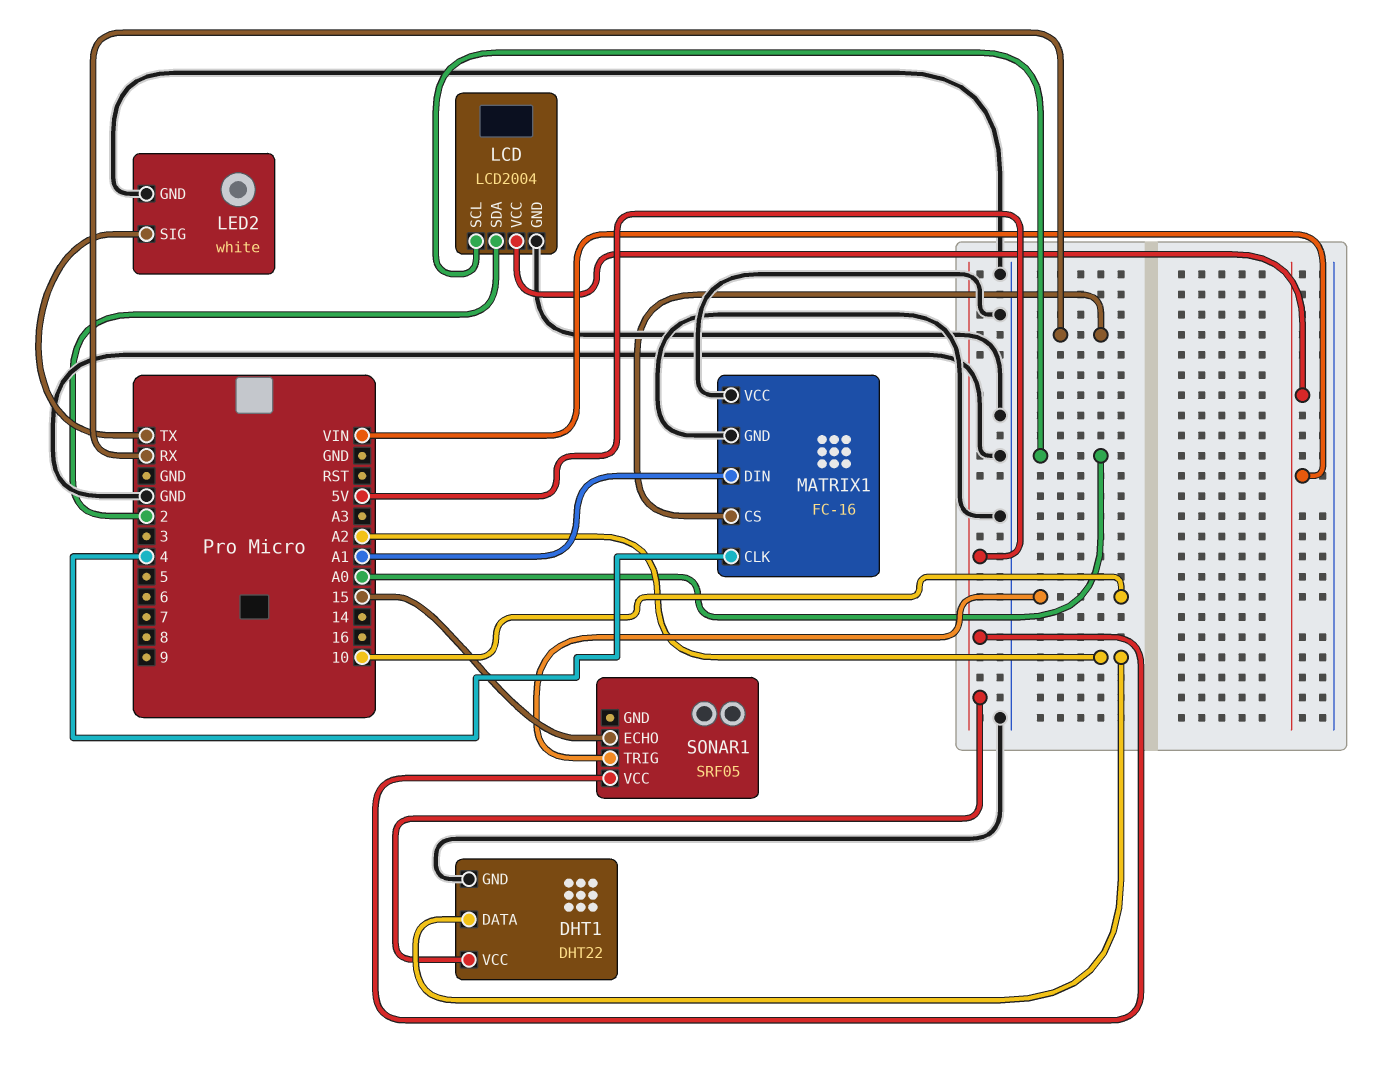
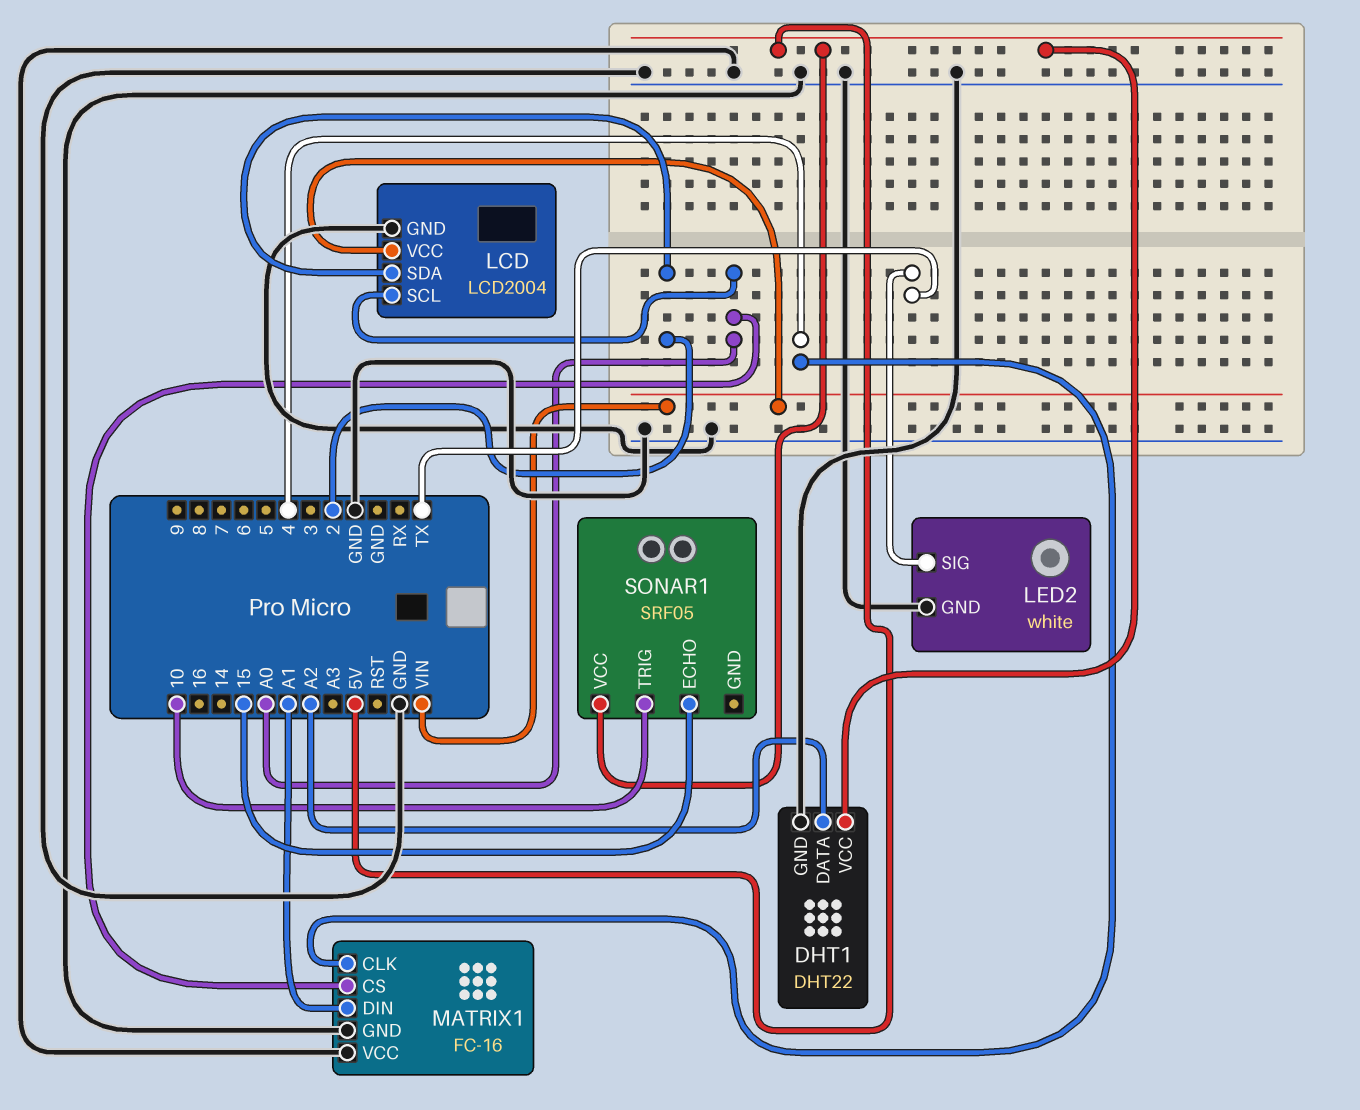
MATRIX1 pin CS: RX -> A0

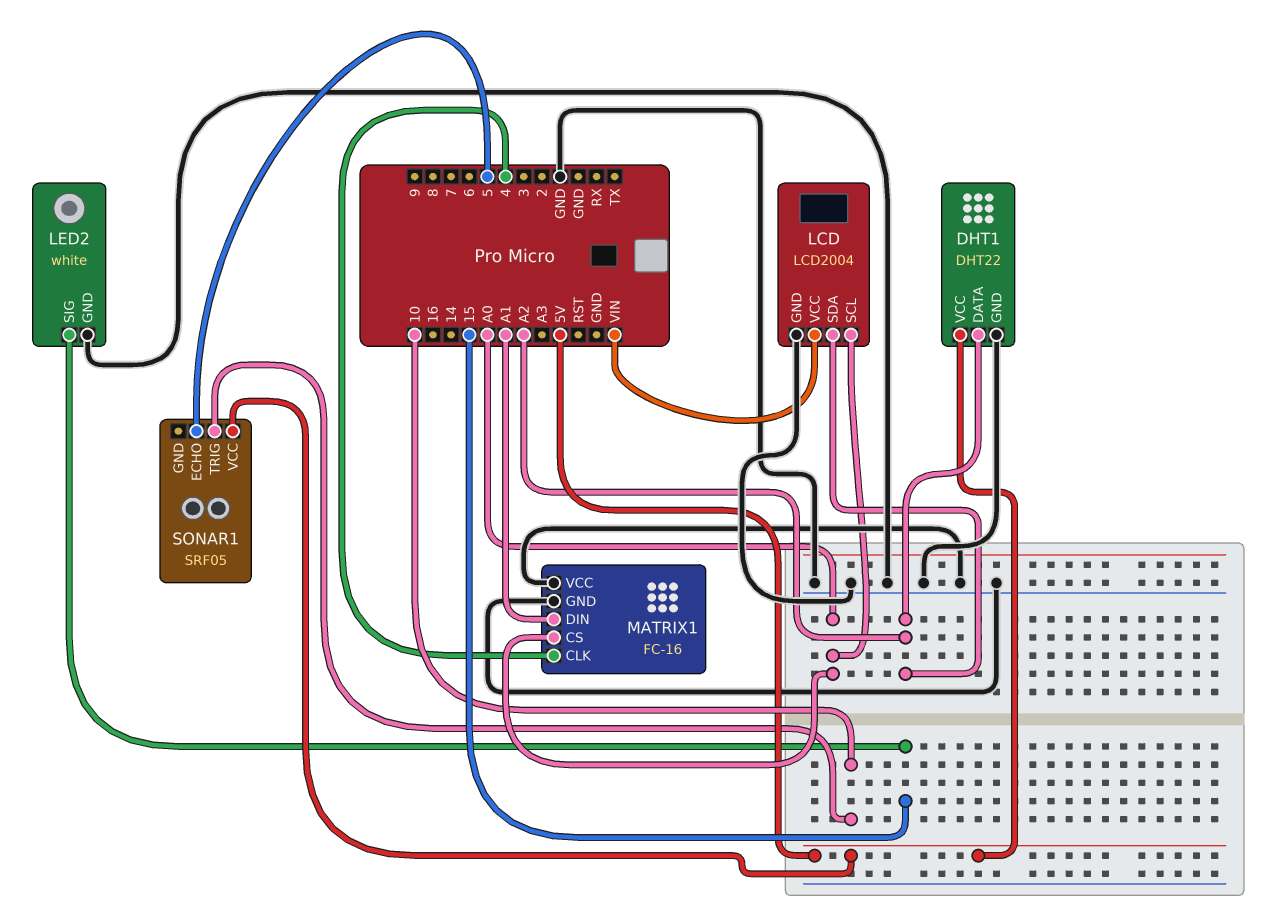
LCD pin SDA: 2 -> A2
LED2 pin SIG: TX -> 15
SONAR1 pin ECHO: 15 -> 5

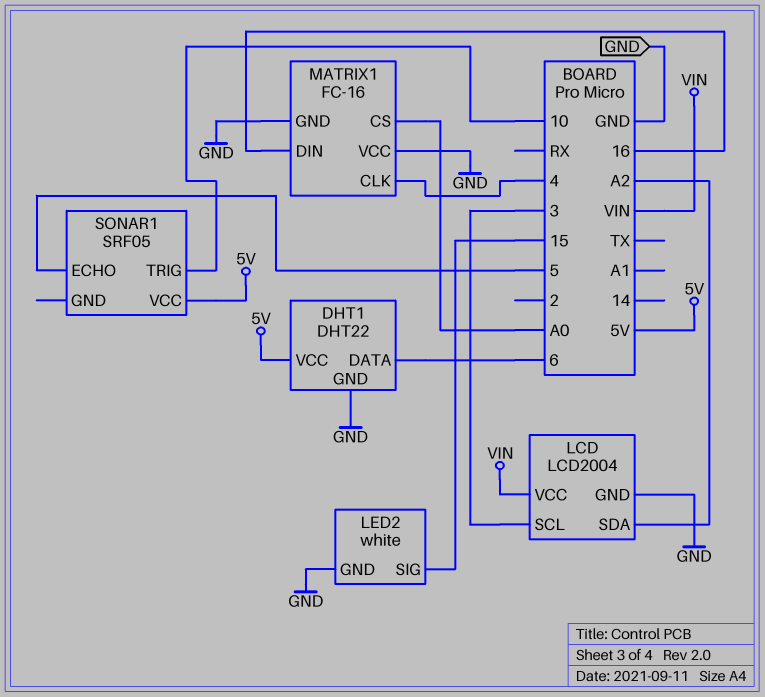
DHT1 pin DATA: A2 -> 6
LCD pin SCL: A0 -> 3
MATRIX1 pin DIN: A1 -> 16

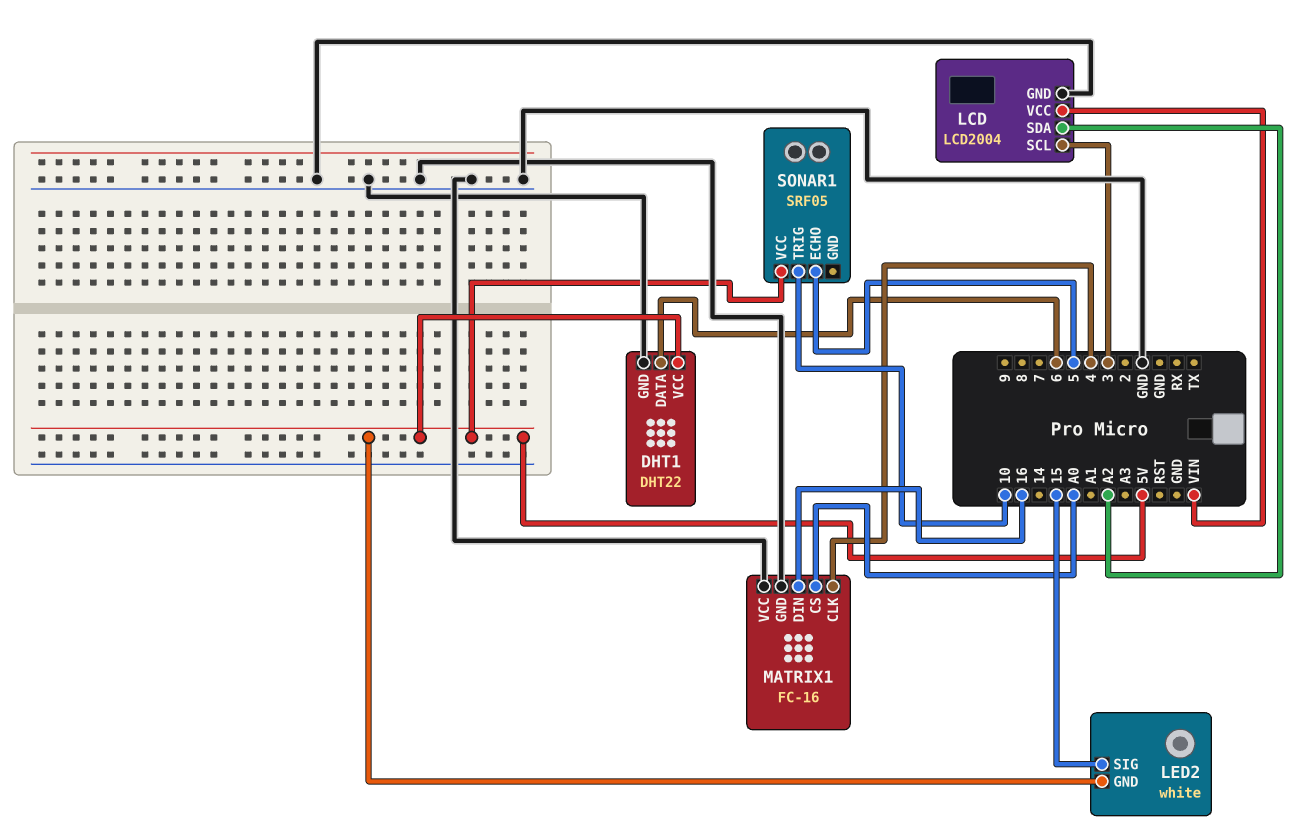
LED2 pin GND: GND -> 5V

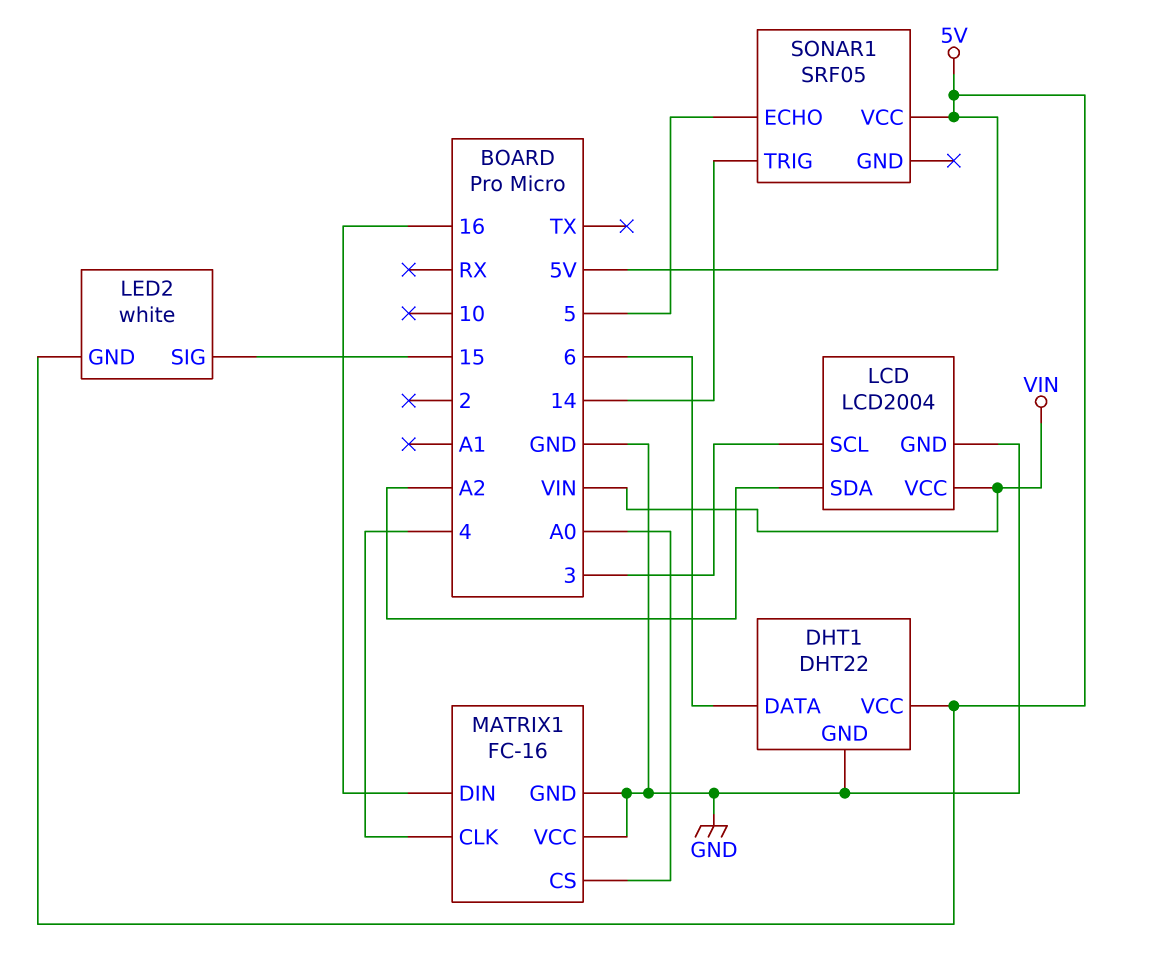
SONAR1 pin TRIG: 10 -> 14

